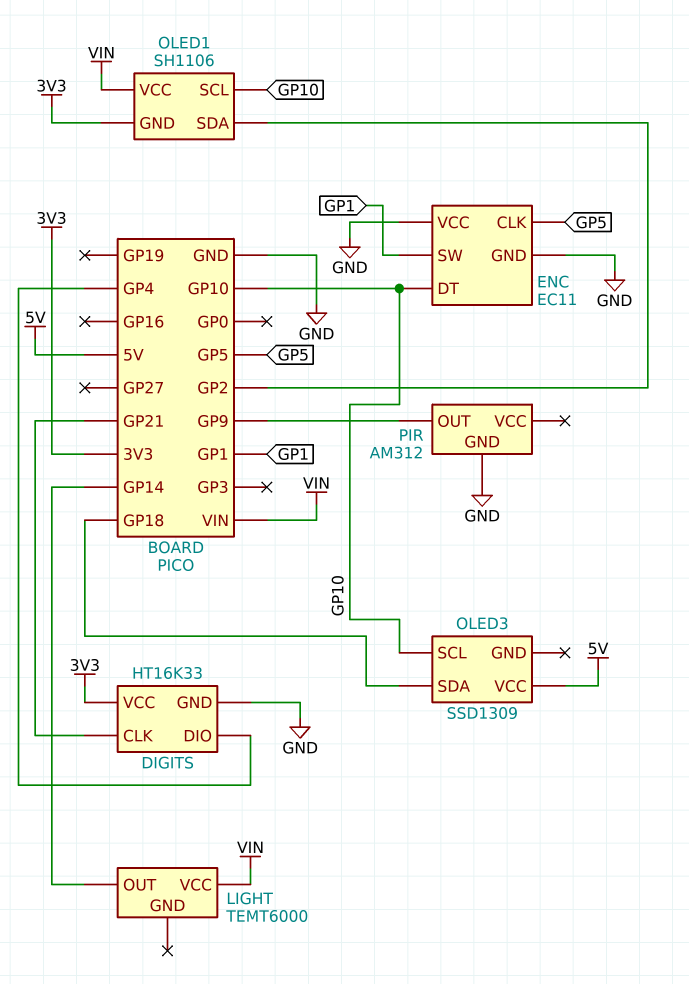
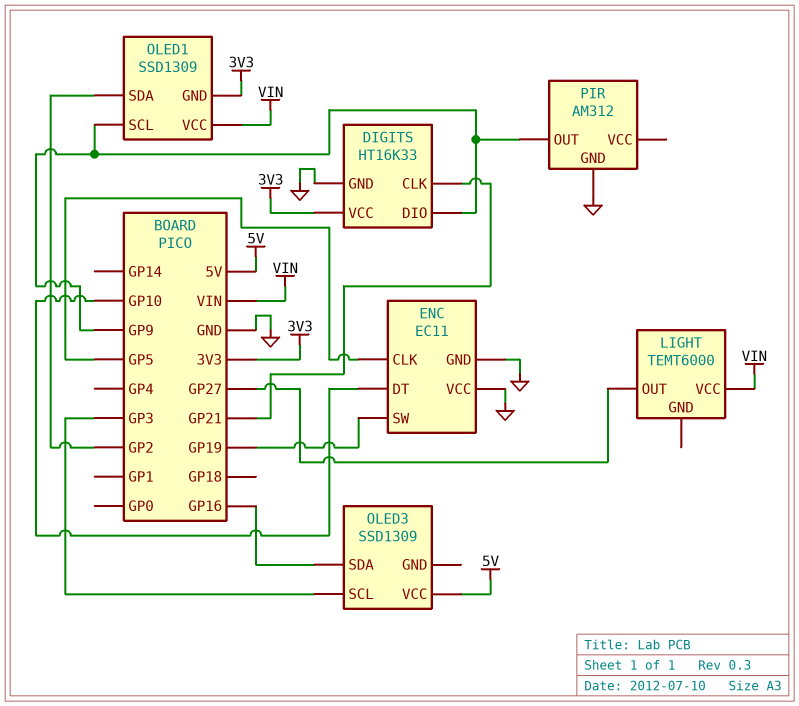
DIGITS pin DIO: GP4 -> GP9
ENC pin SW: GP1 -> GP19
LIGHT pin OUT: GP14 -> GP27
OLED1: SH1106 -> SSD1309
OLED1 pin SCL: GP10 -> GP9
OLED3 pin SCL: GP10 -> GP3
OLED3 pin SDA: GP18 -> GP16

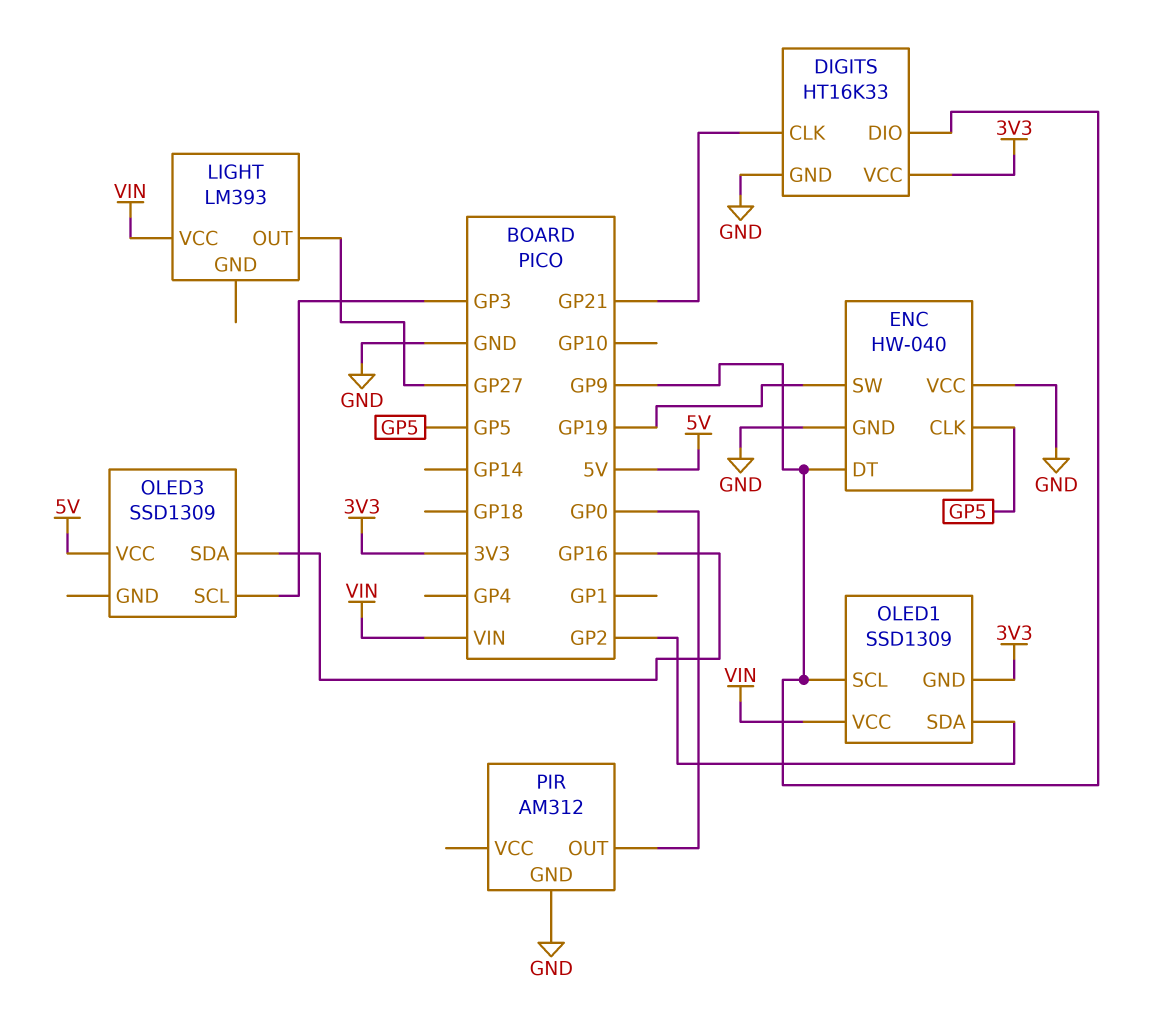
ENC: EC11 -> HW-040
ENC pin DT: GP10 -> GP9
LIGHT: TEMT6000 -> LM393
PIR pin OUT: GP9 -> GP0

